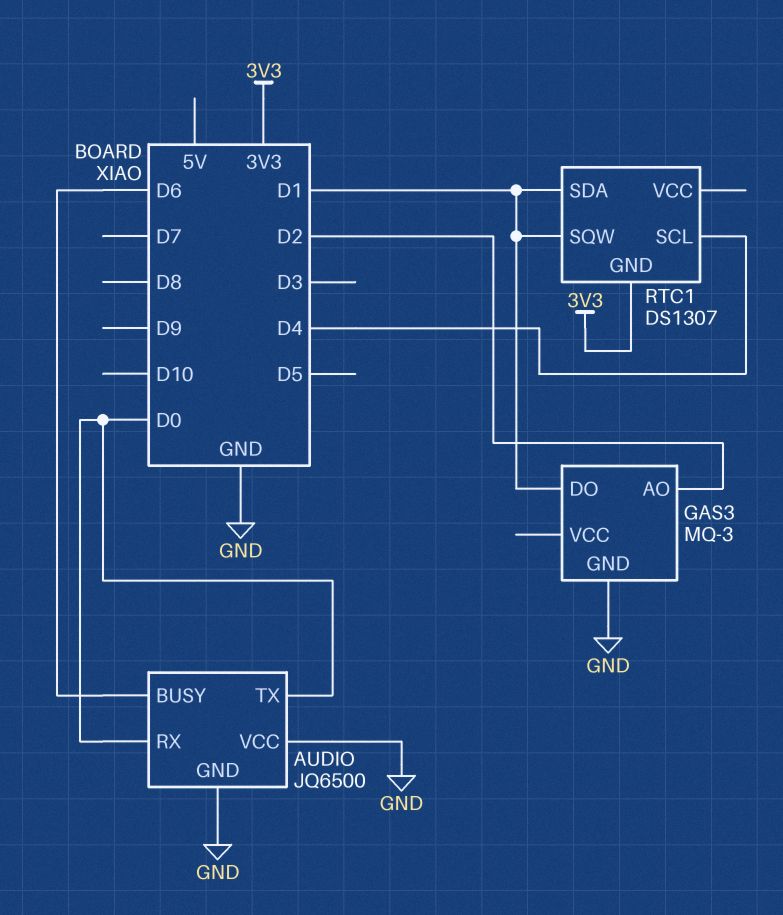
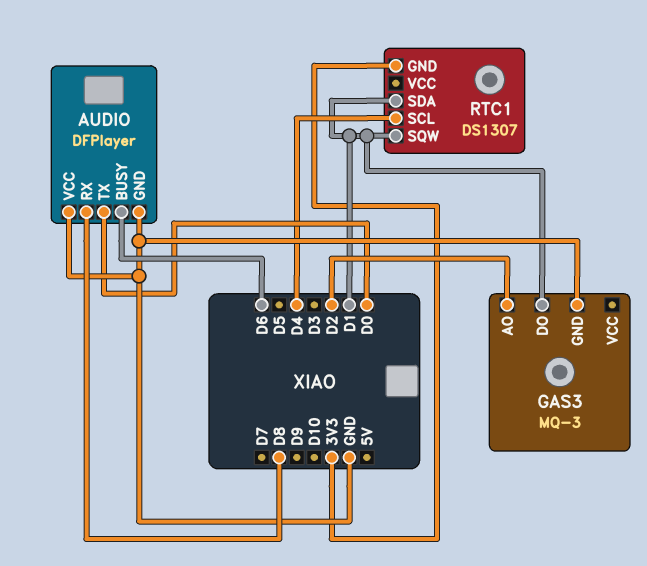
AUDIO: JQ6500 -> DFPlayer
AUDIO pin RX: D0 -> D8

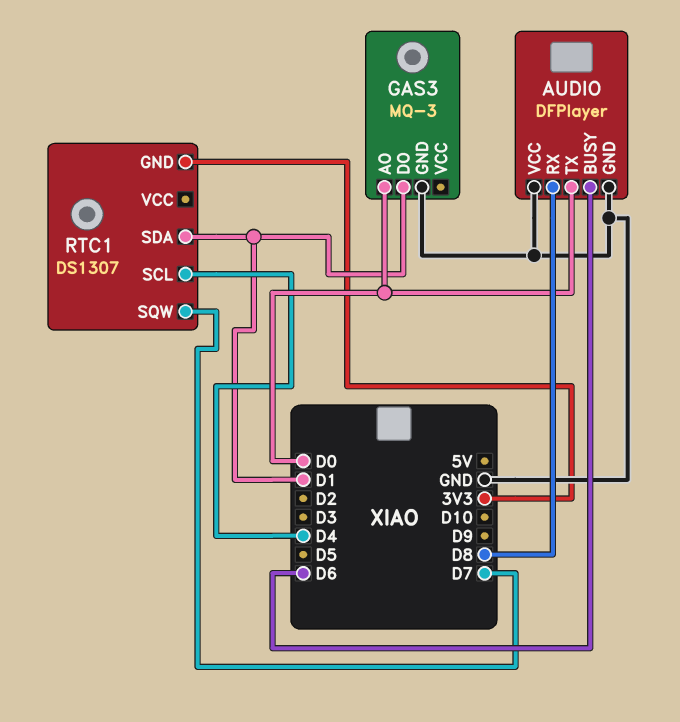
GAS3 pin AO: D2 -> D0
RTC1 pin SQW: D1 -> D7

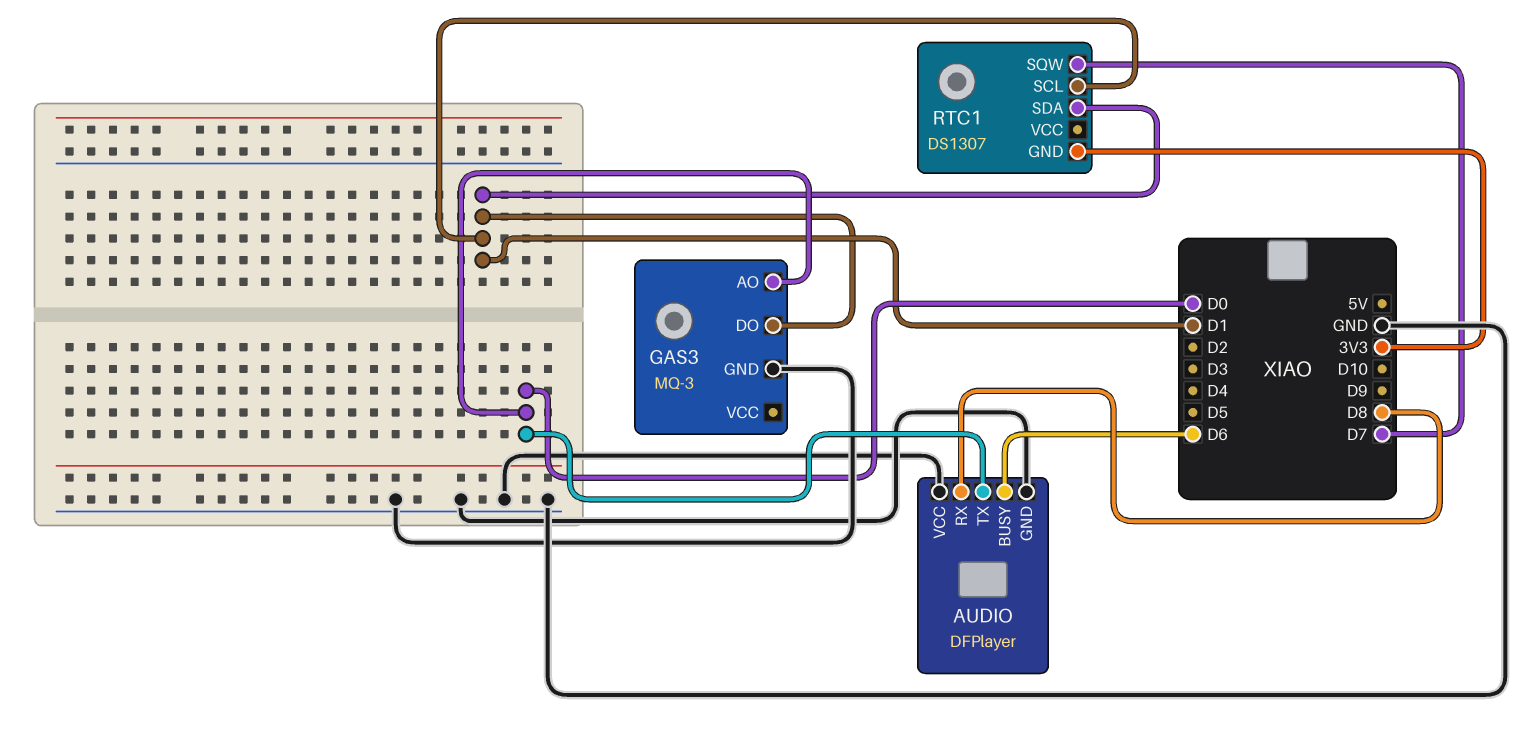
RTC1 pin SCL: D4 -> D1

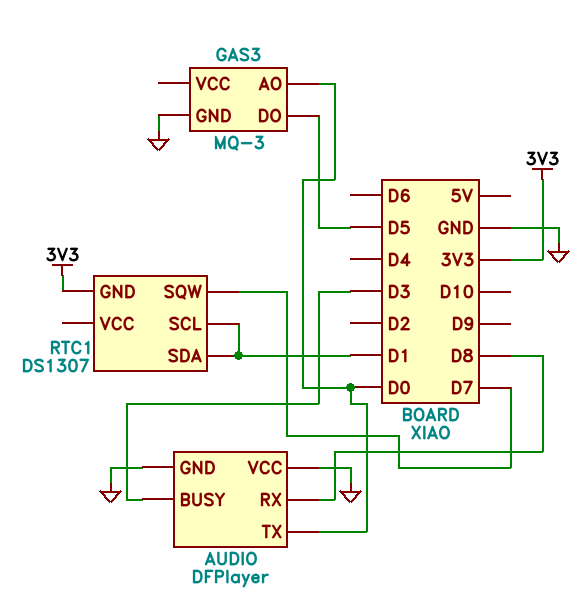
AUDIO pin BUSY: D6 -> D3
GAS3 pin DO: D1 -> D5

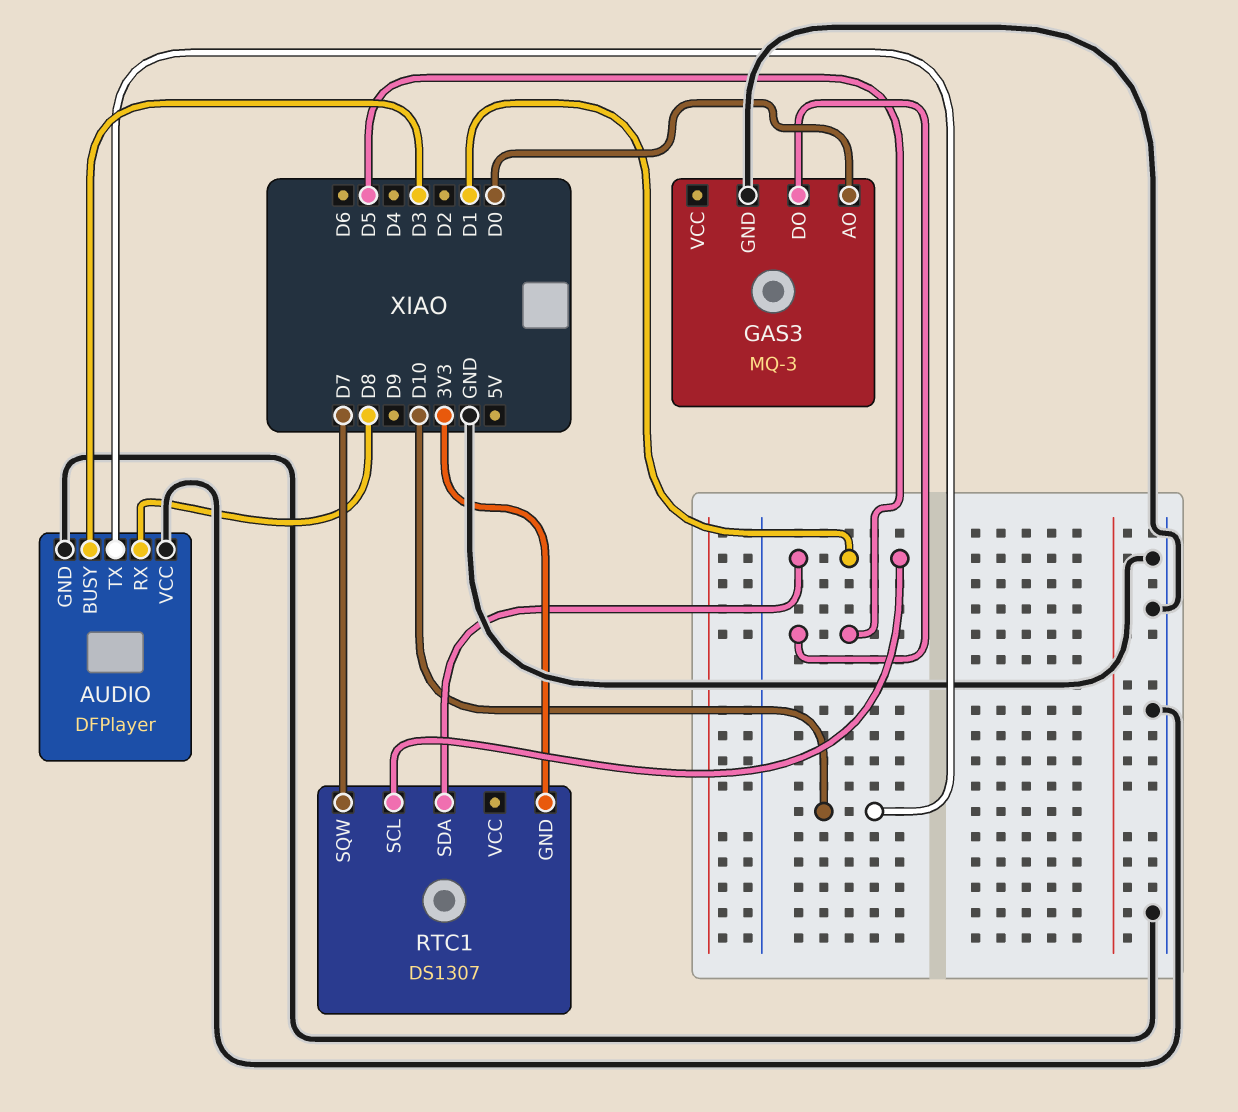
AUDIO pin TX: D0 -> D10

